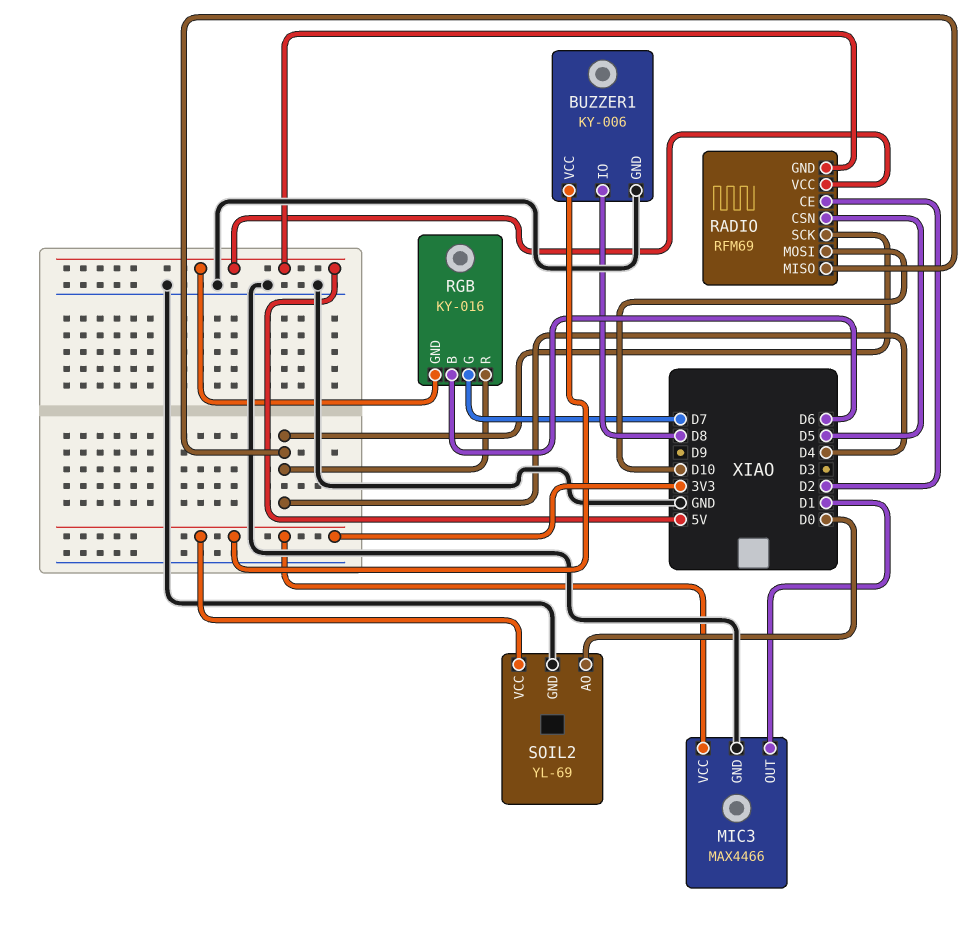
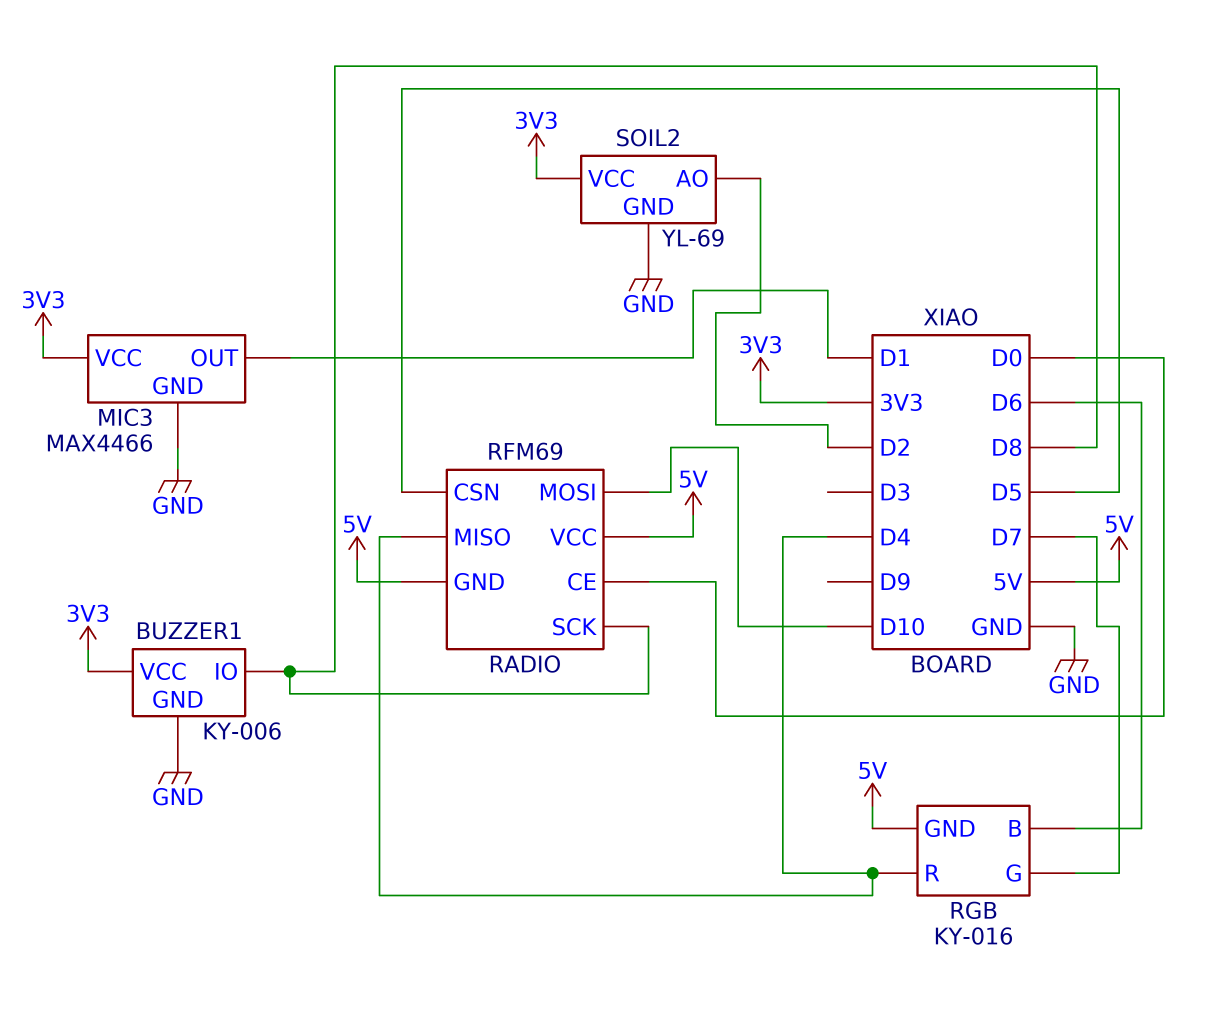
RADIO pin CE: D2 -> D0
RADIO pin SCK: D4 -> D8
SOIL2 pin AO: D0 -> D2

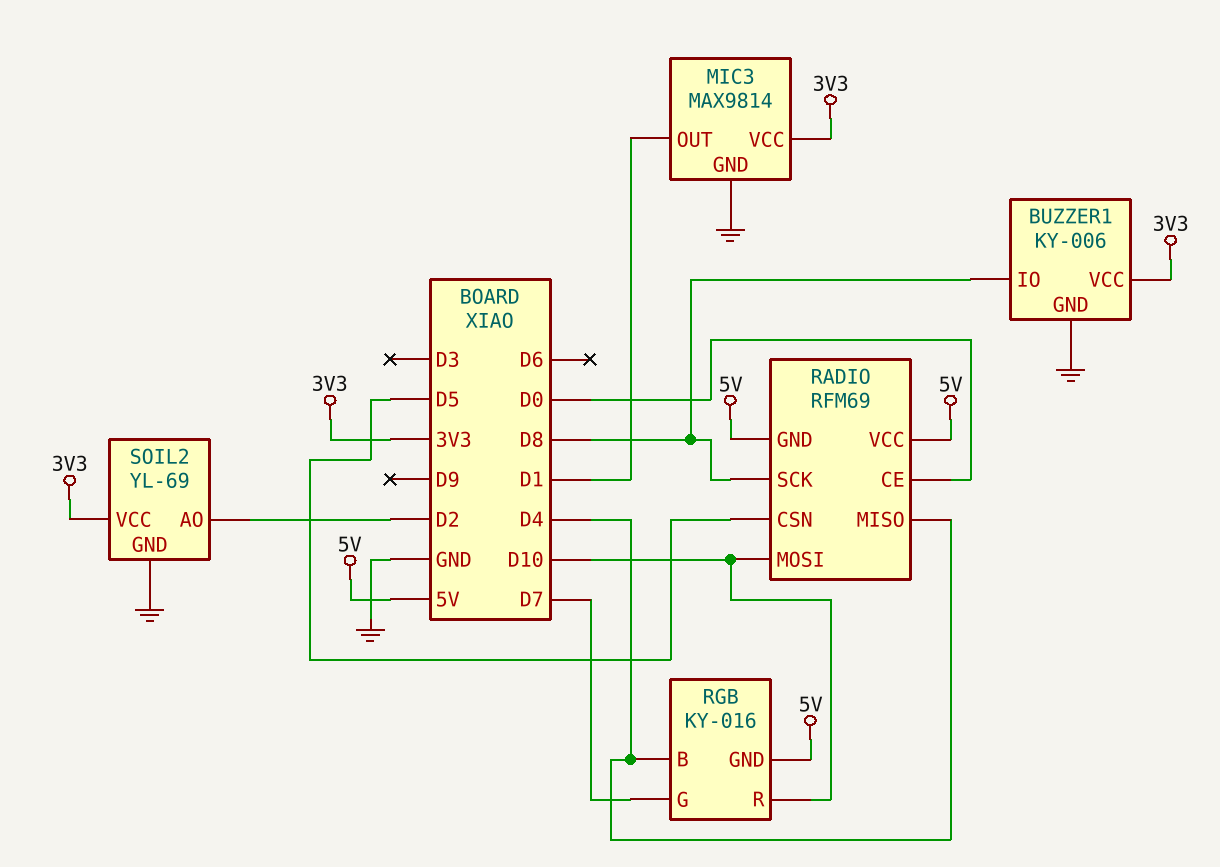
MIC3: MAX4466 -> MAX9814
RGB pin B: D6 -> D4
RGB pin R: D4 -> D10

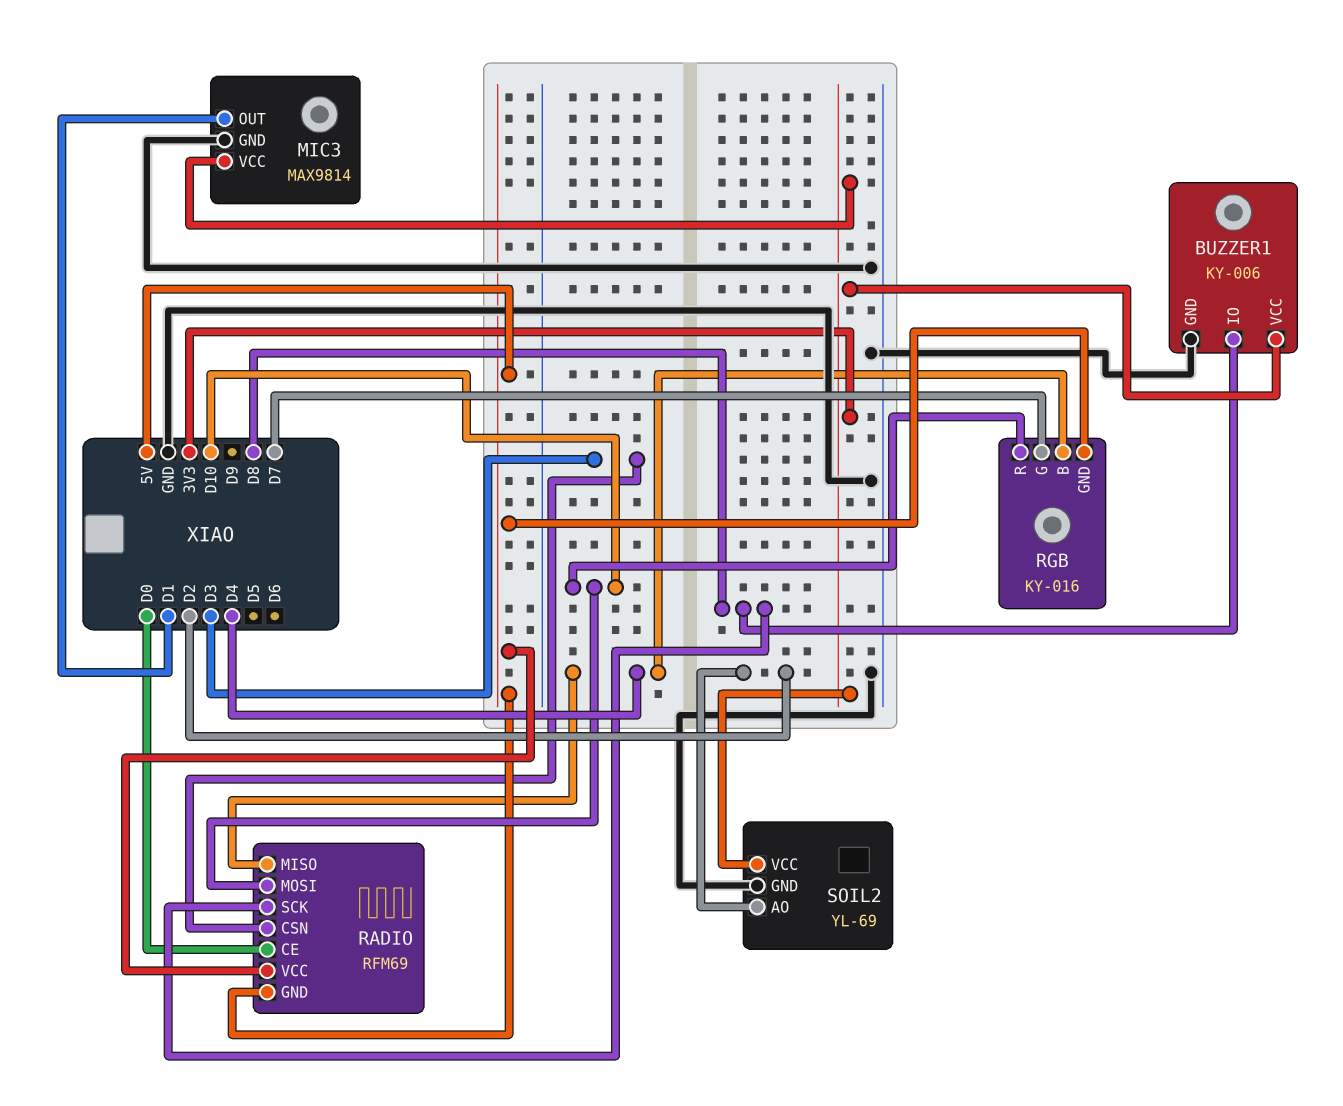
RADIO pin CSN: D5 -> D3

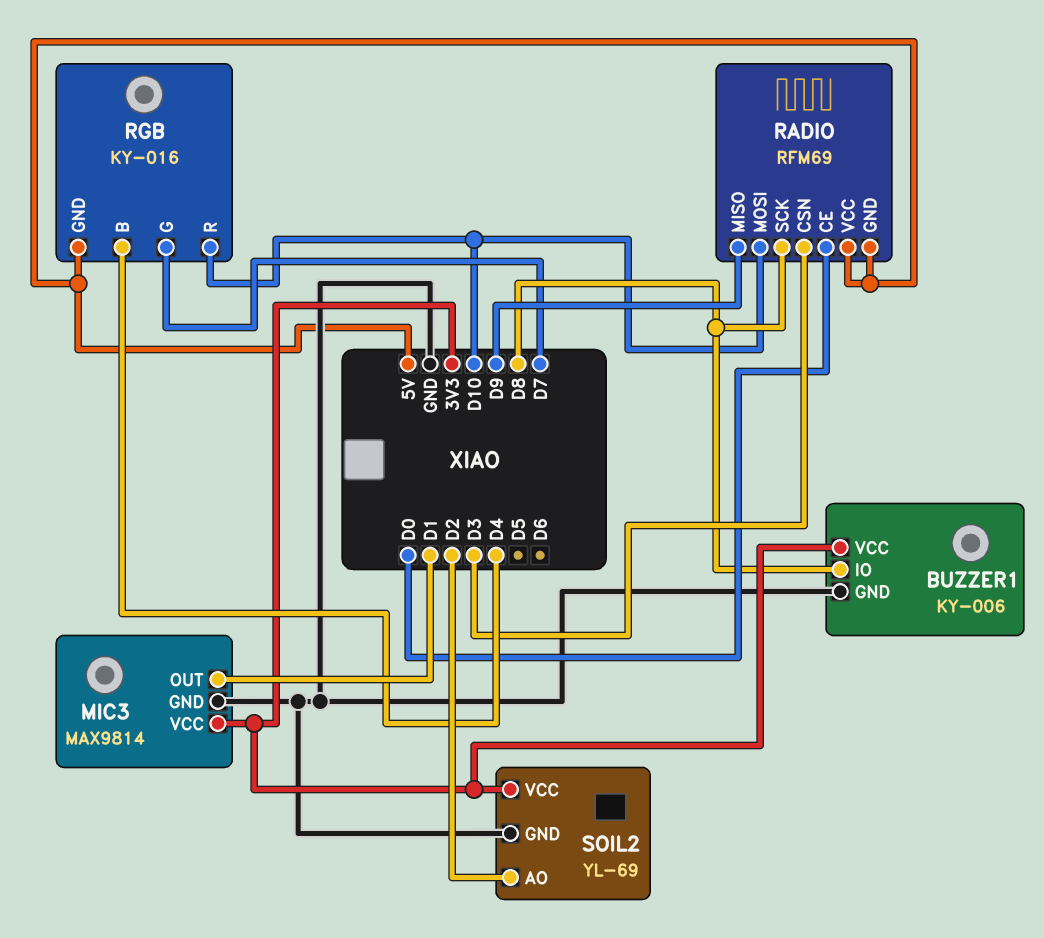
RADIO pin MISO: D4 -> D9

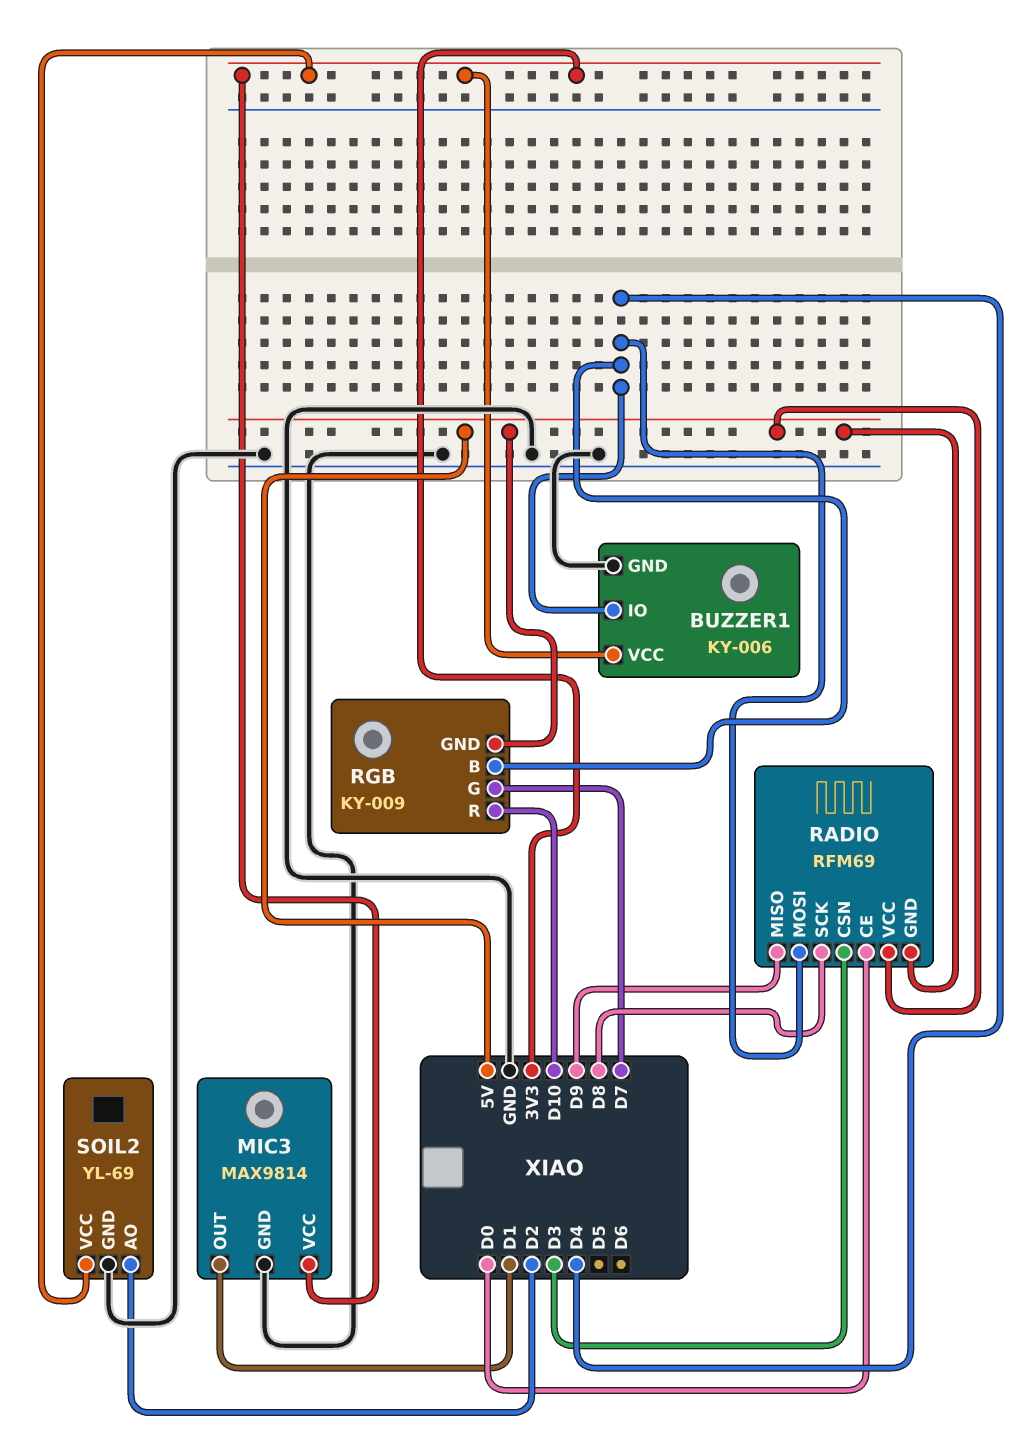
BUZZER1 pin IO: D8 -> D4
RADIO pin MOSI: D10 -> D4
RGB: KY-016 -> KY-009

